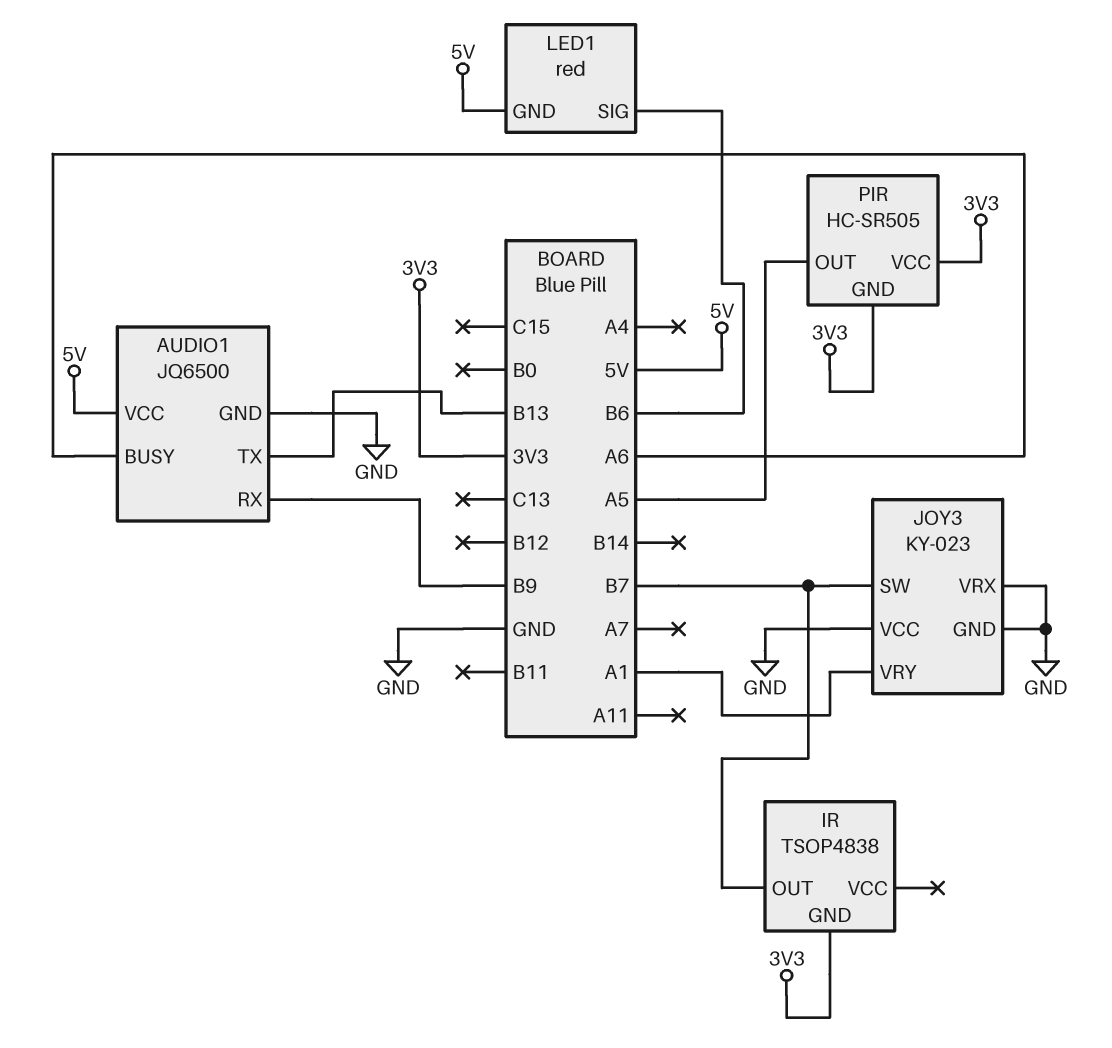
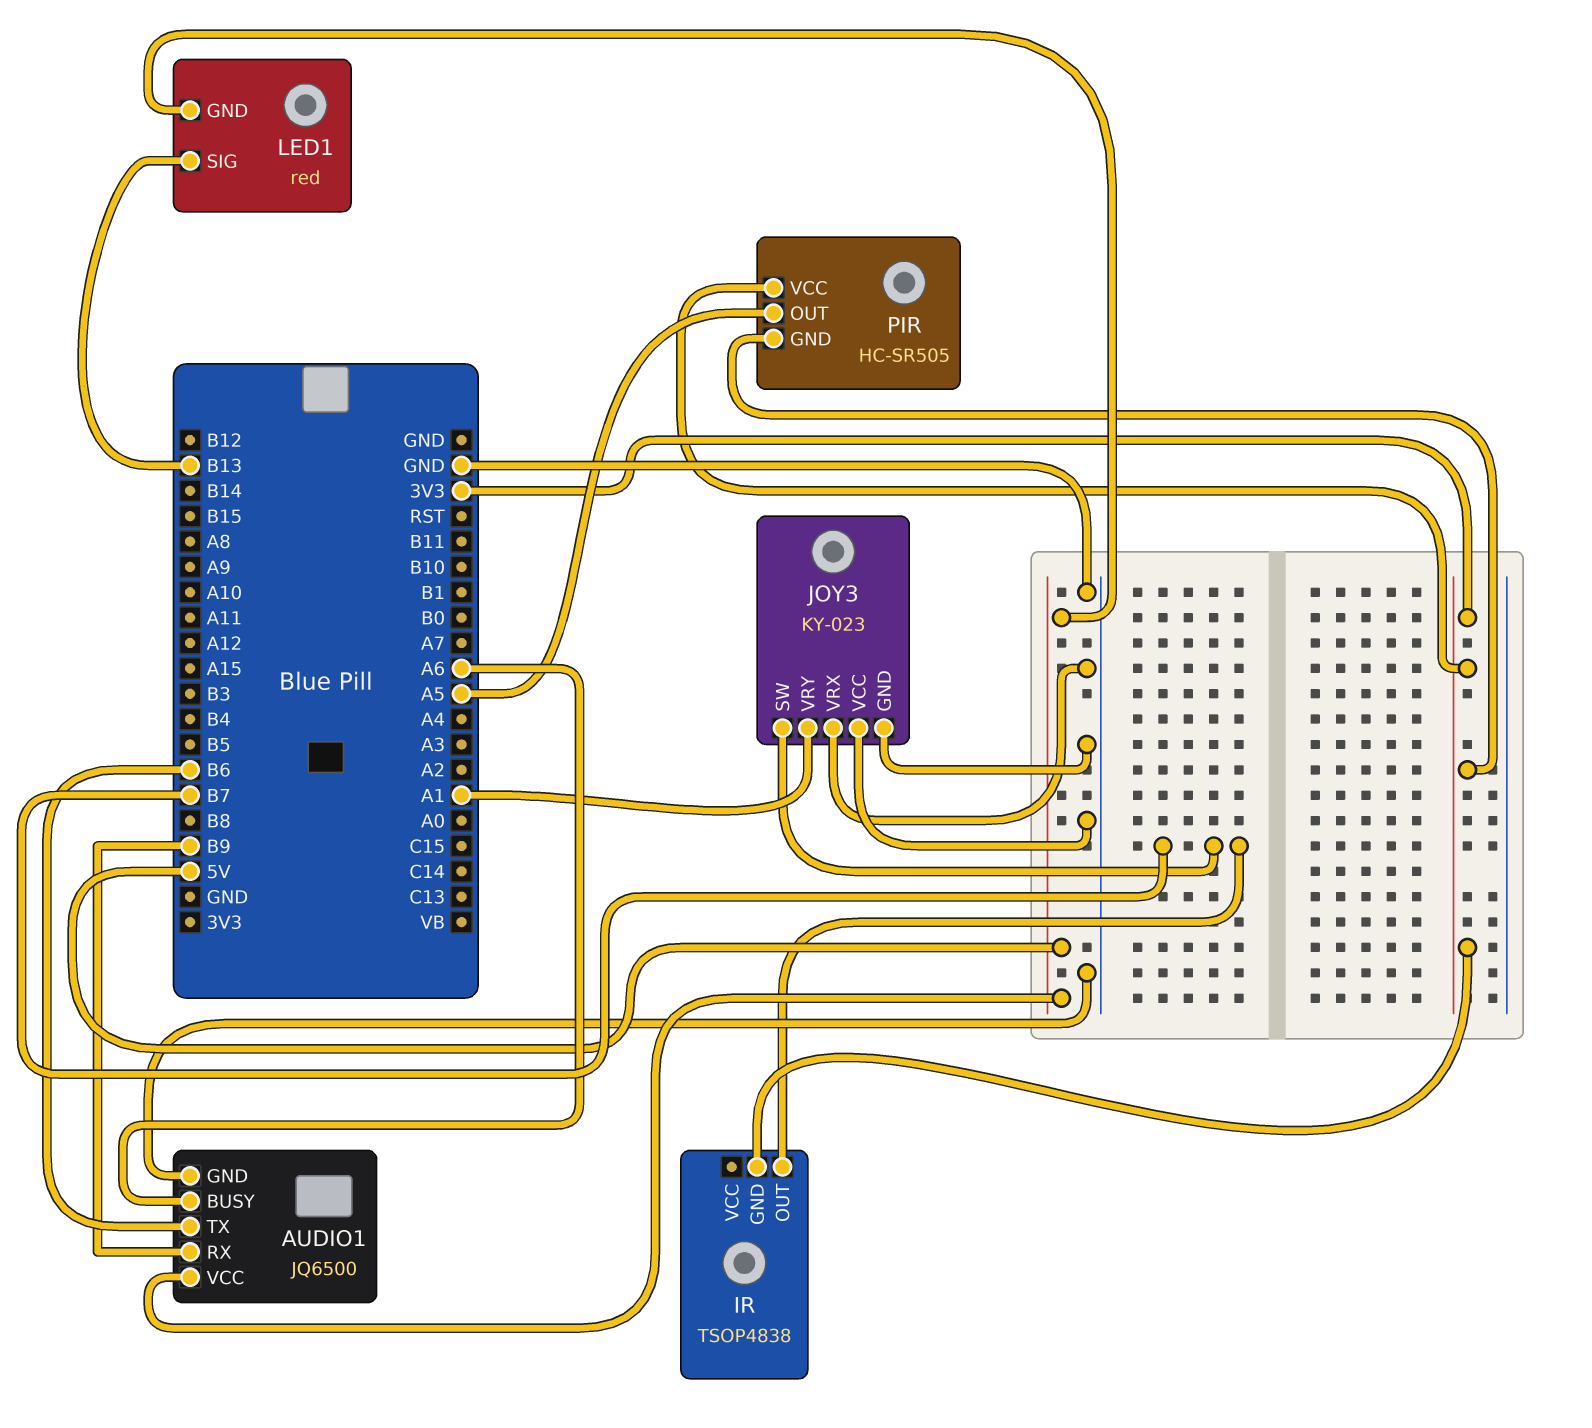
AUDIO1 pin TX: B13 -> B6
LED1 pin SIG: B6 -> B13

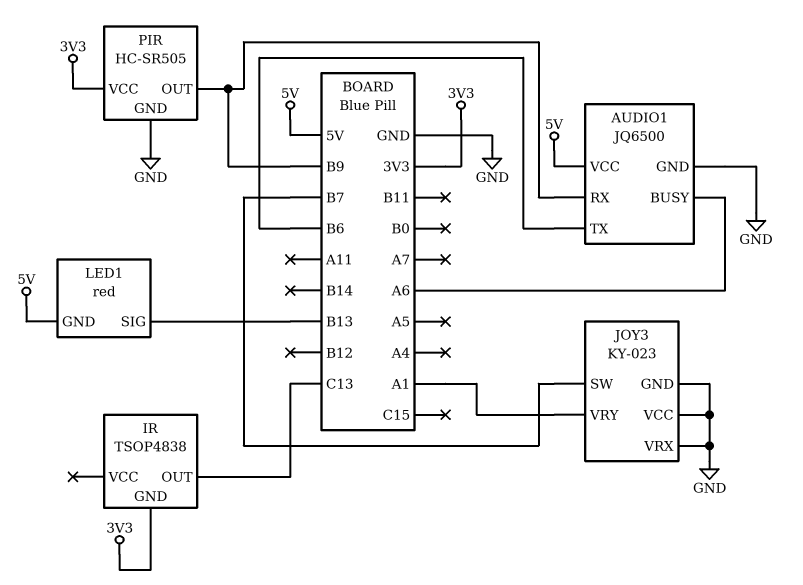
IR pin OUT: B7 -> C13
PIR pin GND: 3V3 -> GND
PIR pin OUT: A5 -> B9

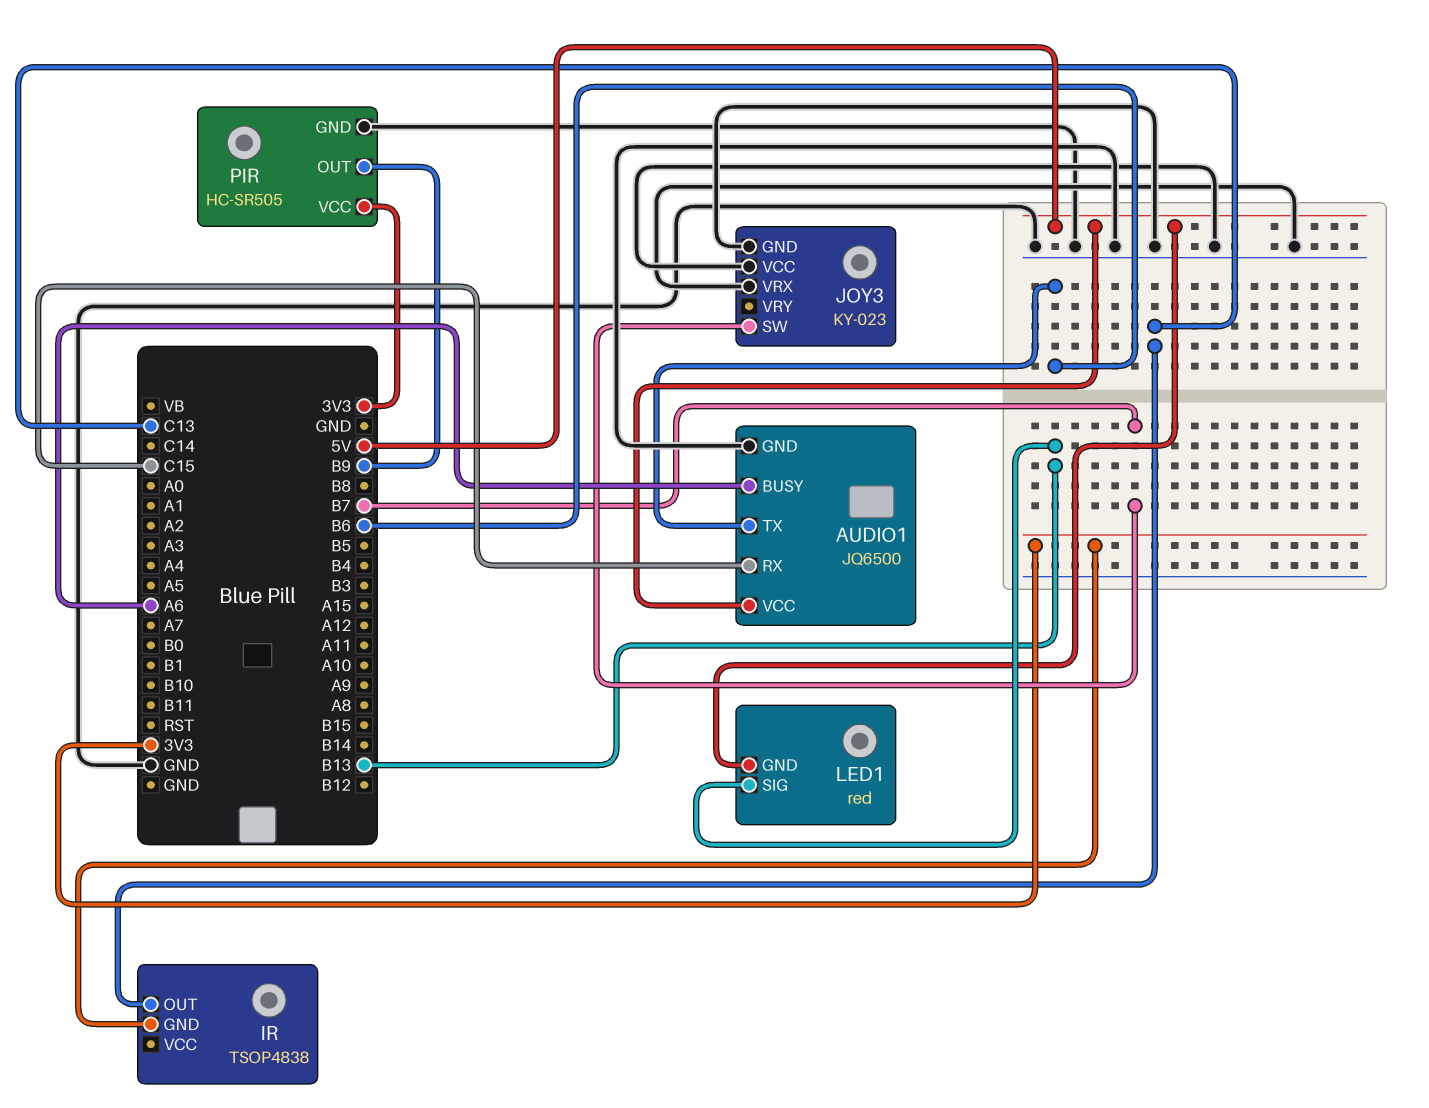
AUDIO1 pin RX: B9 -> C15
JOY3 pin VRY: A1 -> none

